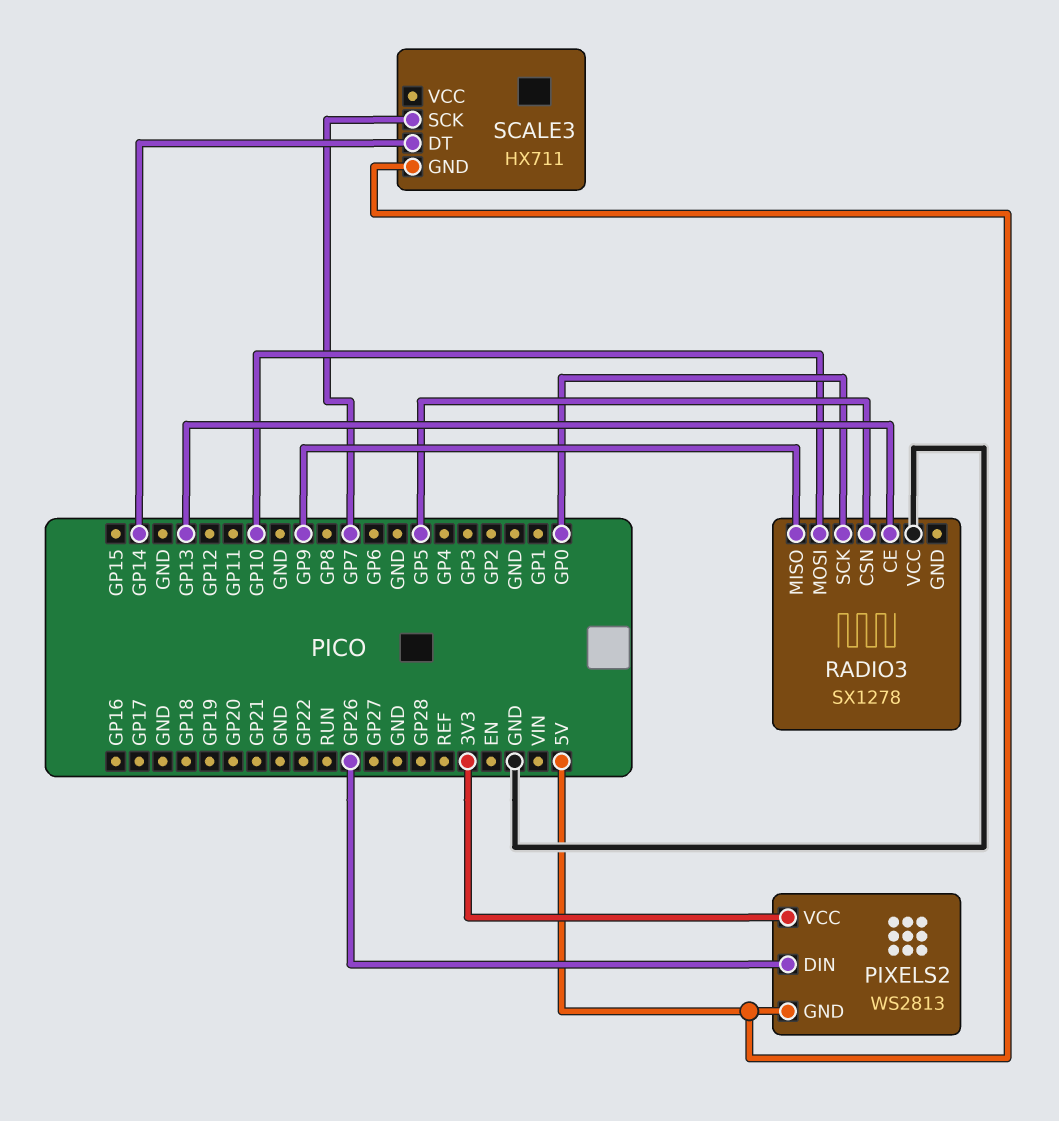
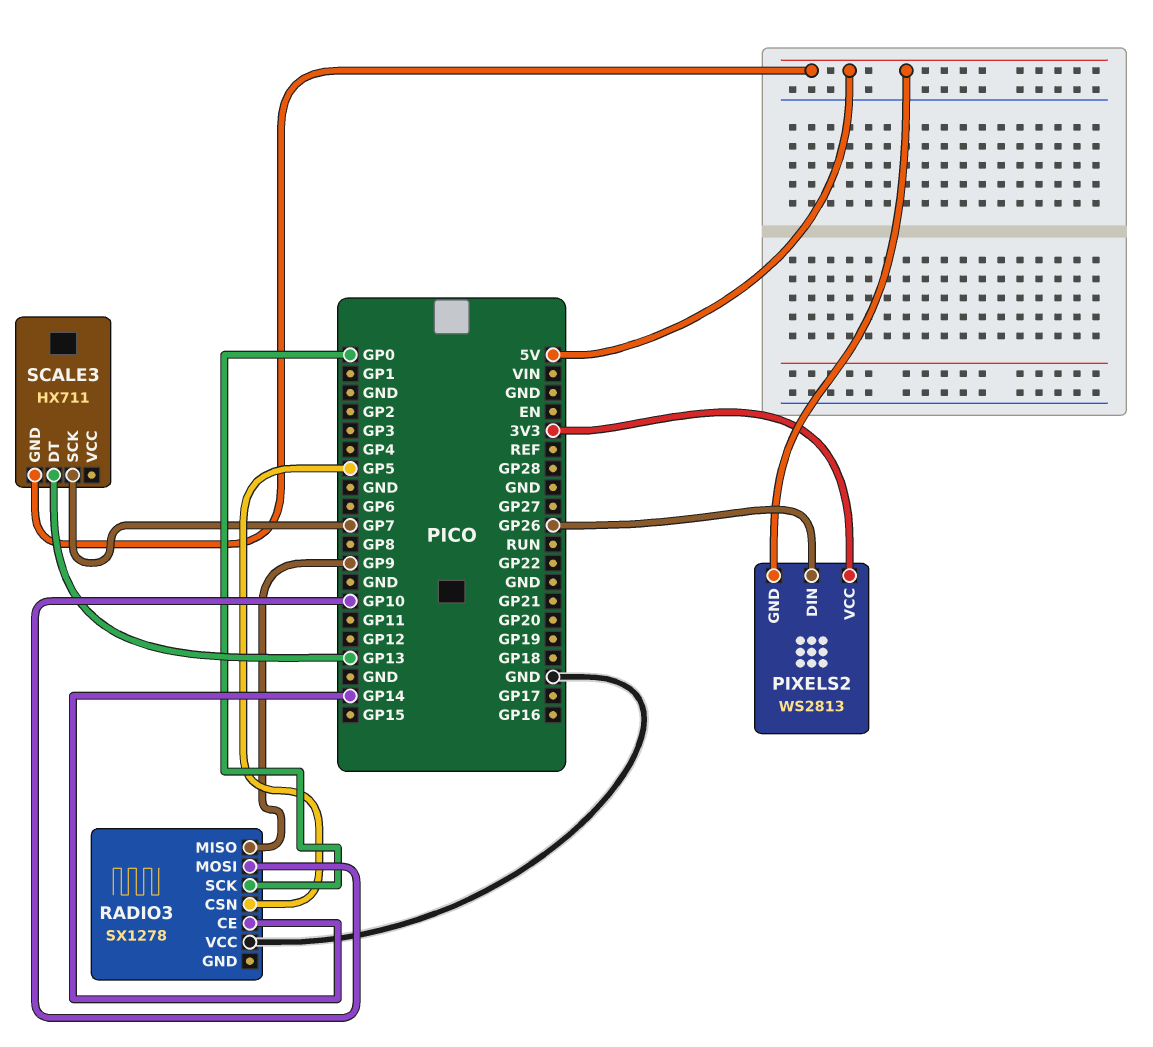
RADIO3 pin CE: GP13 -> GP14
SCALE3 pin DT: GP14 -> GP13

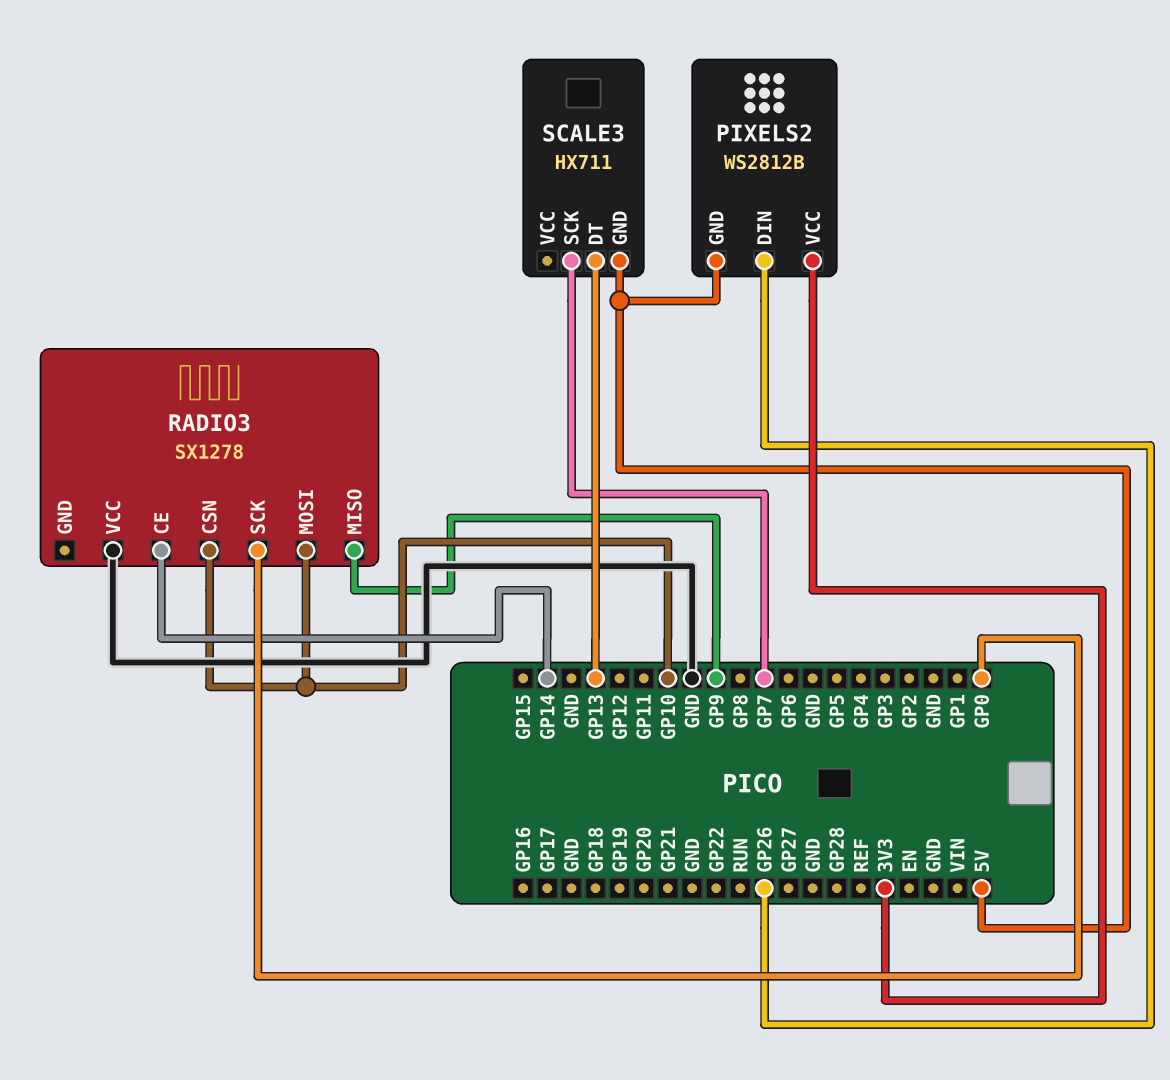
PIXELS2: WS2813 -> WS2812B
RADIO3 pin CSN: GP5 -> GP10

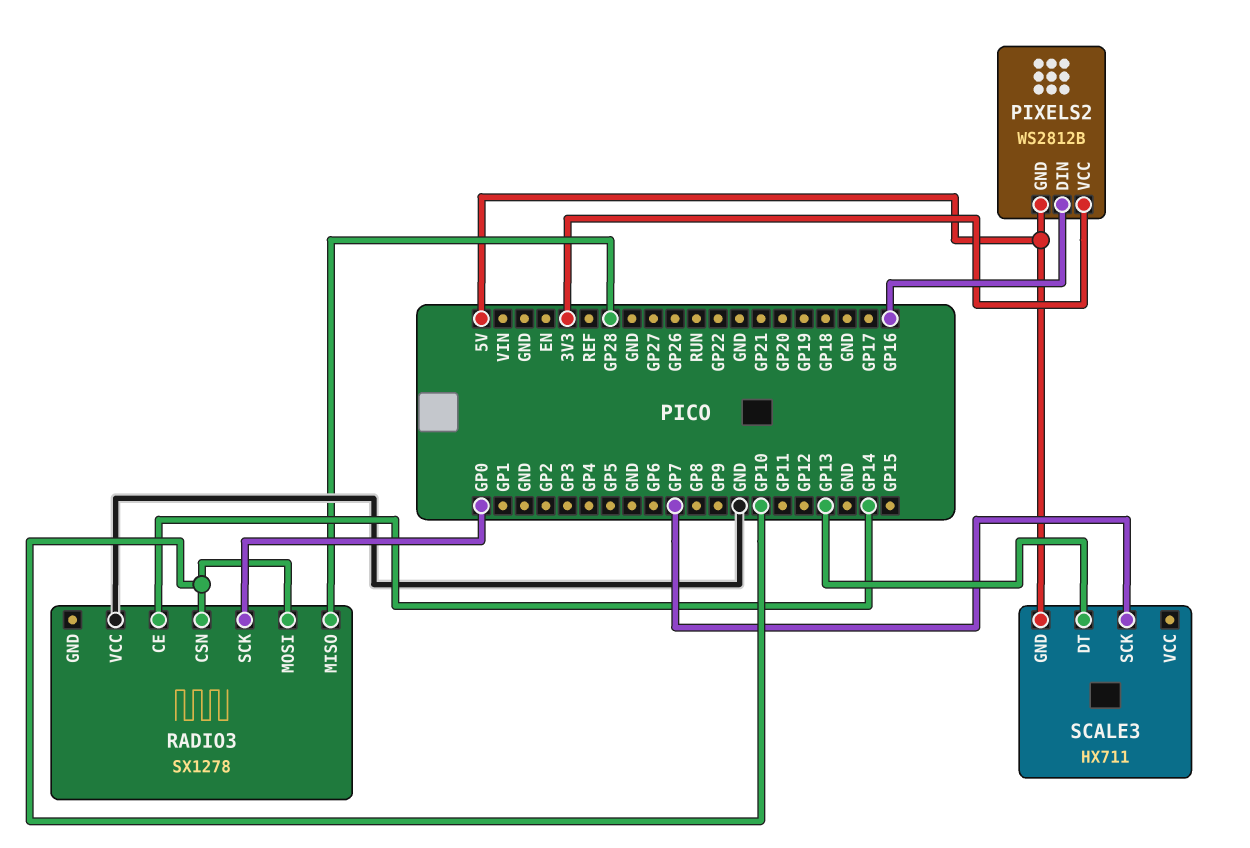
PIXELS2 pin DIN: GP26 -> GP16
RADIO3 pin MISO: GP9 -> GP28

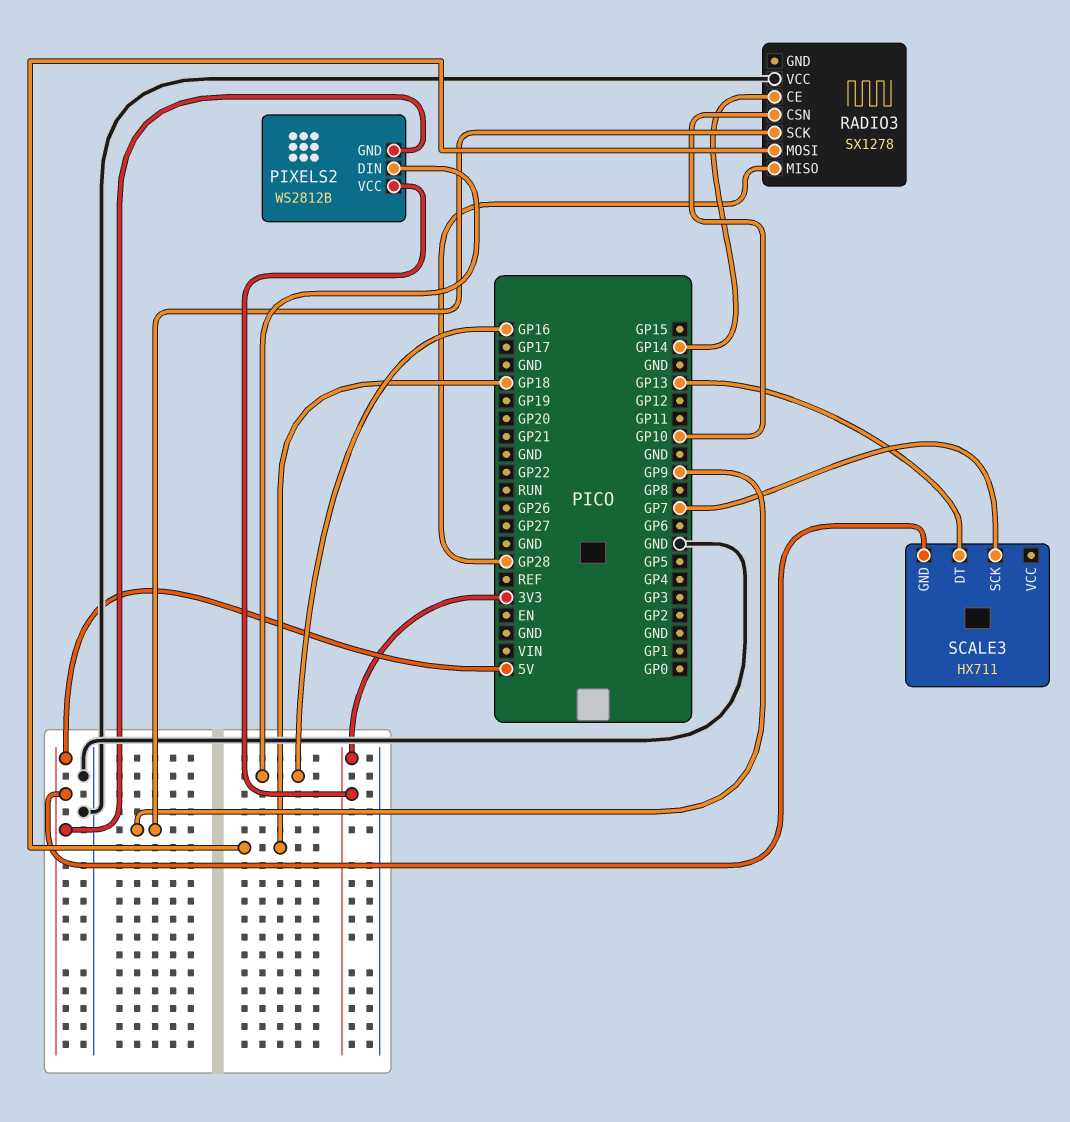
RADIO3 pin MOSI: GP10 -> GP18
RADIO3 pin SCK: GP0 -> GP9

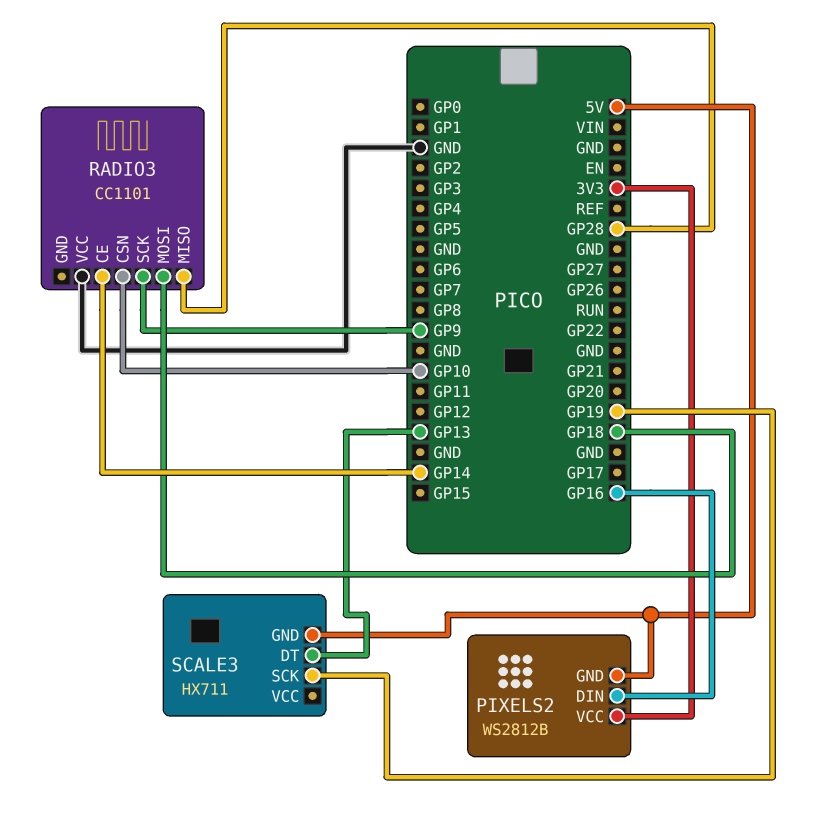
RADIO3: SX1278 -> CC1101
SCALE3 pin SCK: GP7 -> GP19

